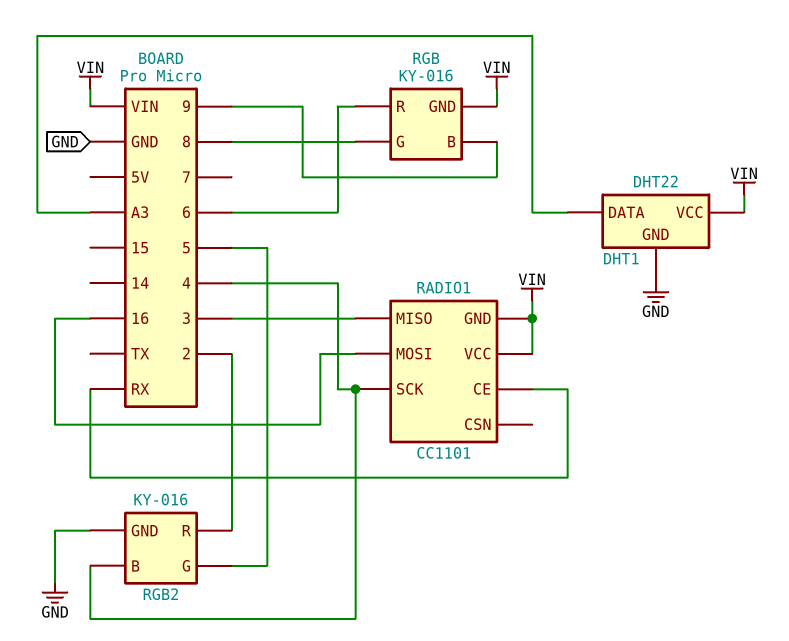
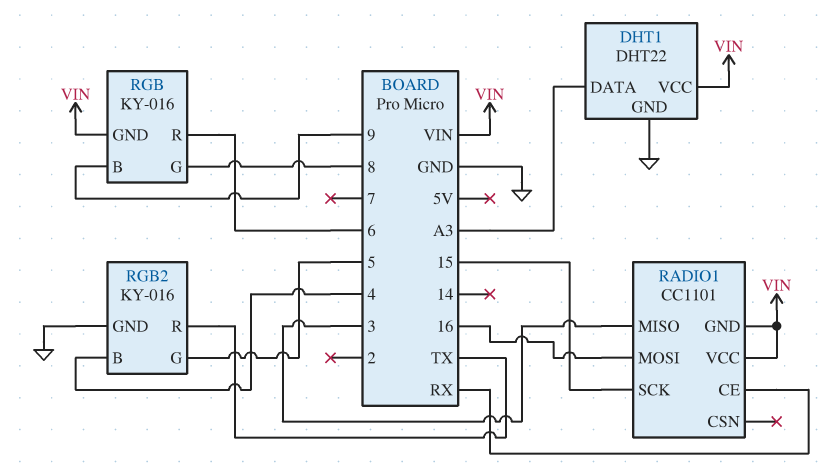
RADIO1 pin SCK: 4 -> 15
RGB2 pin R: 2 -> TX

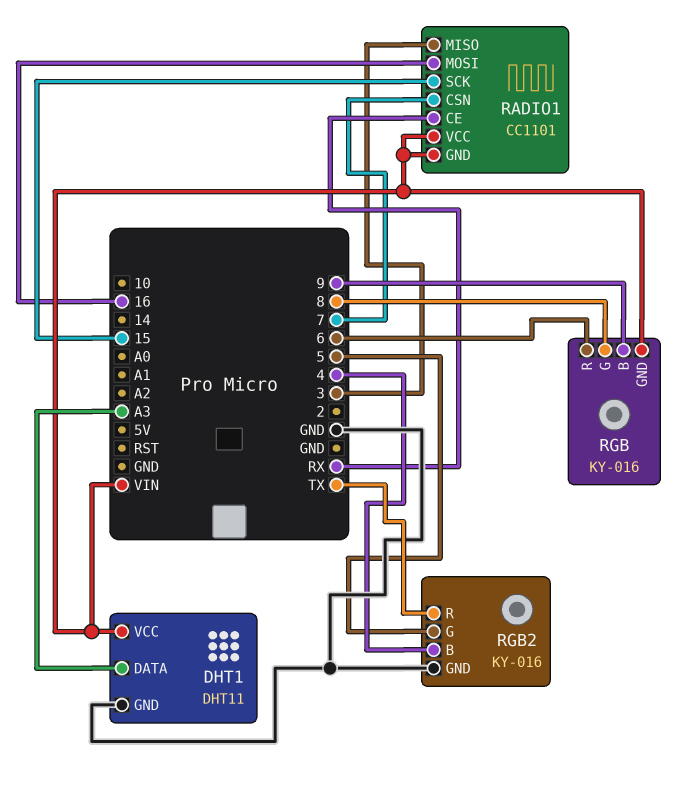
DHT1: DHT22 -> DHT11
RADIO1 pin CSN: none -> 7

